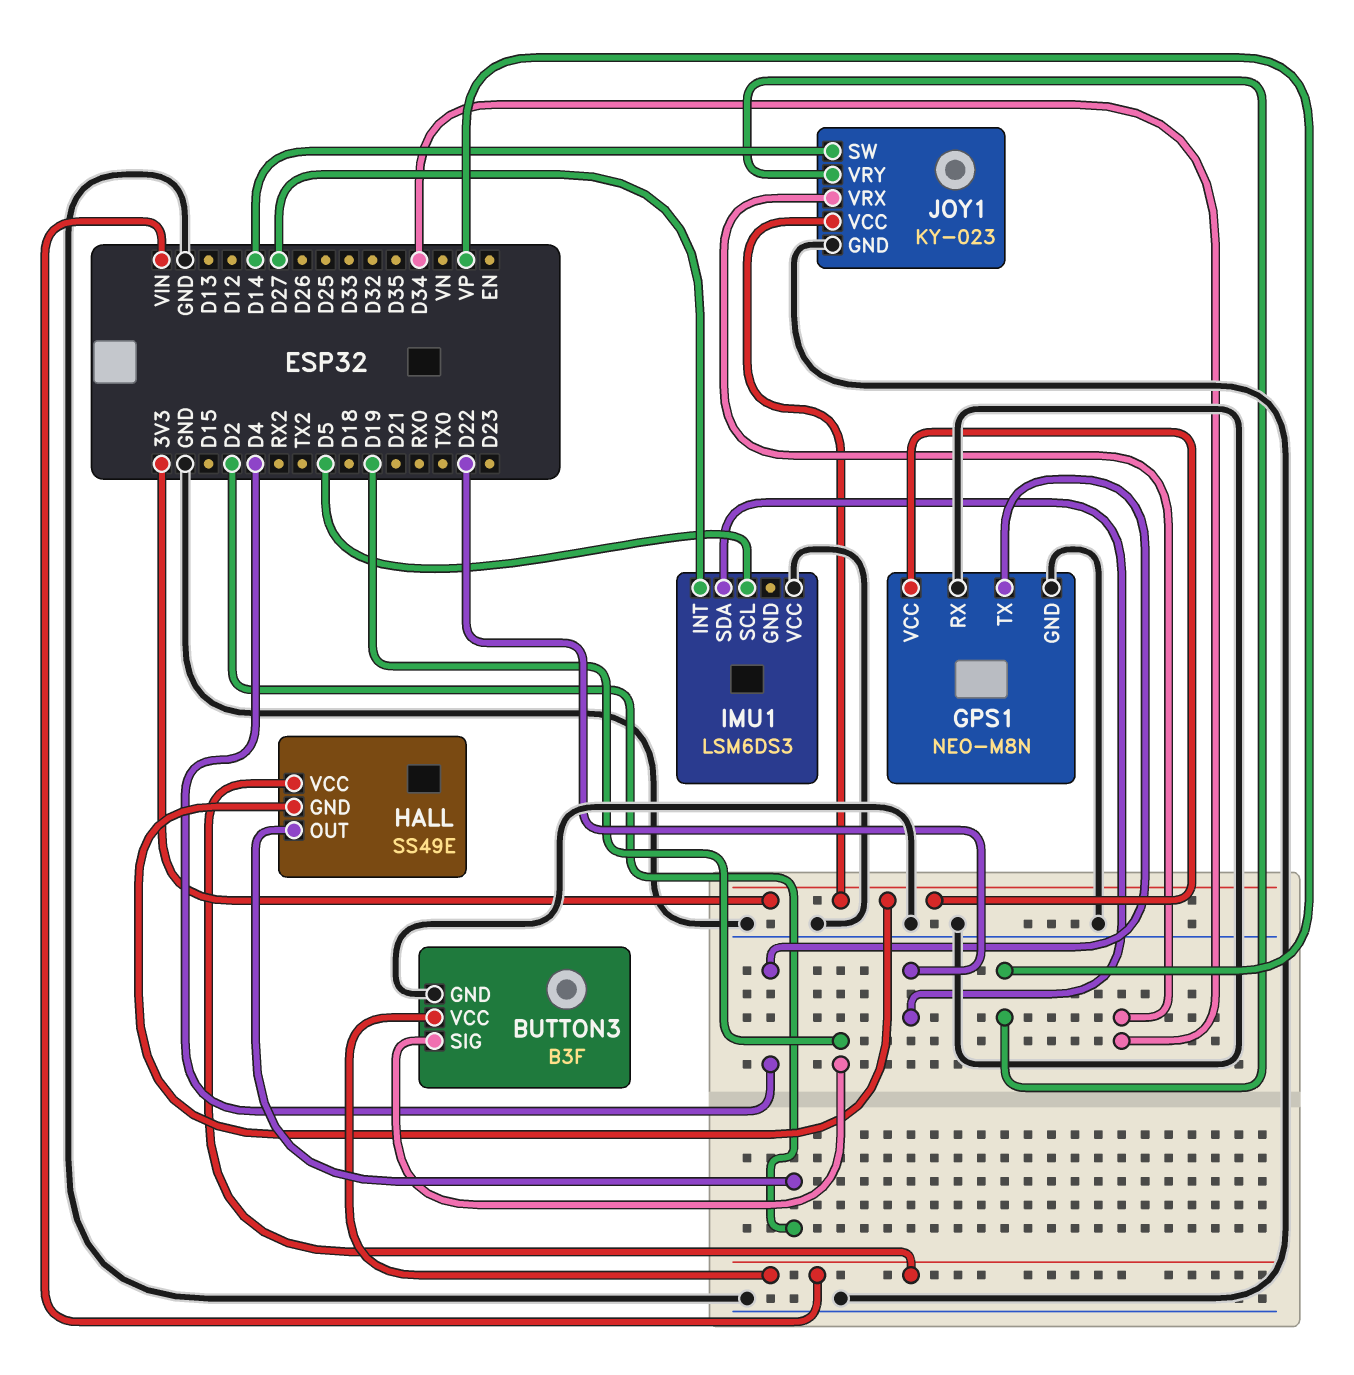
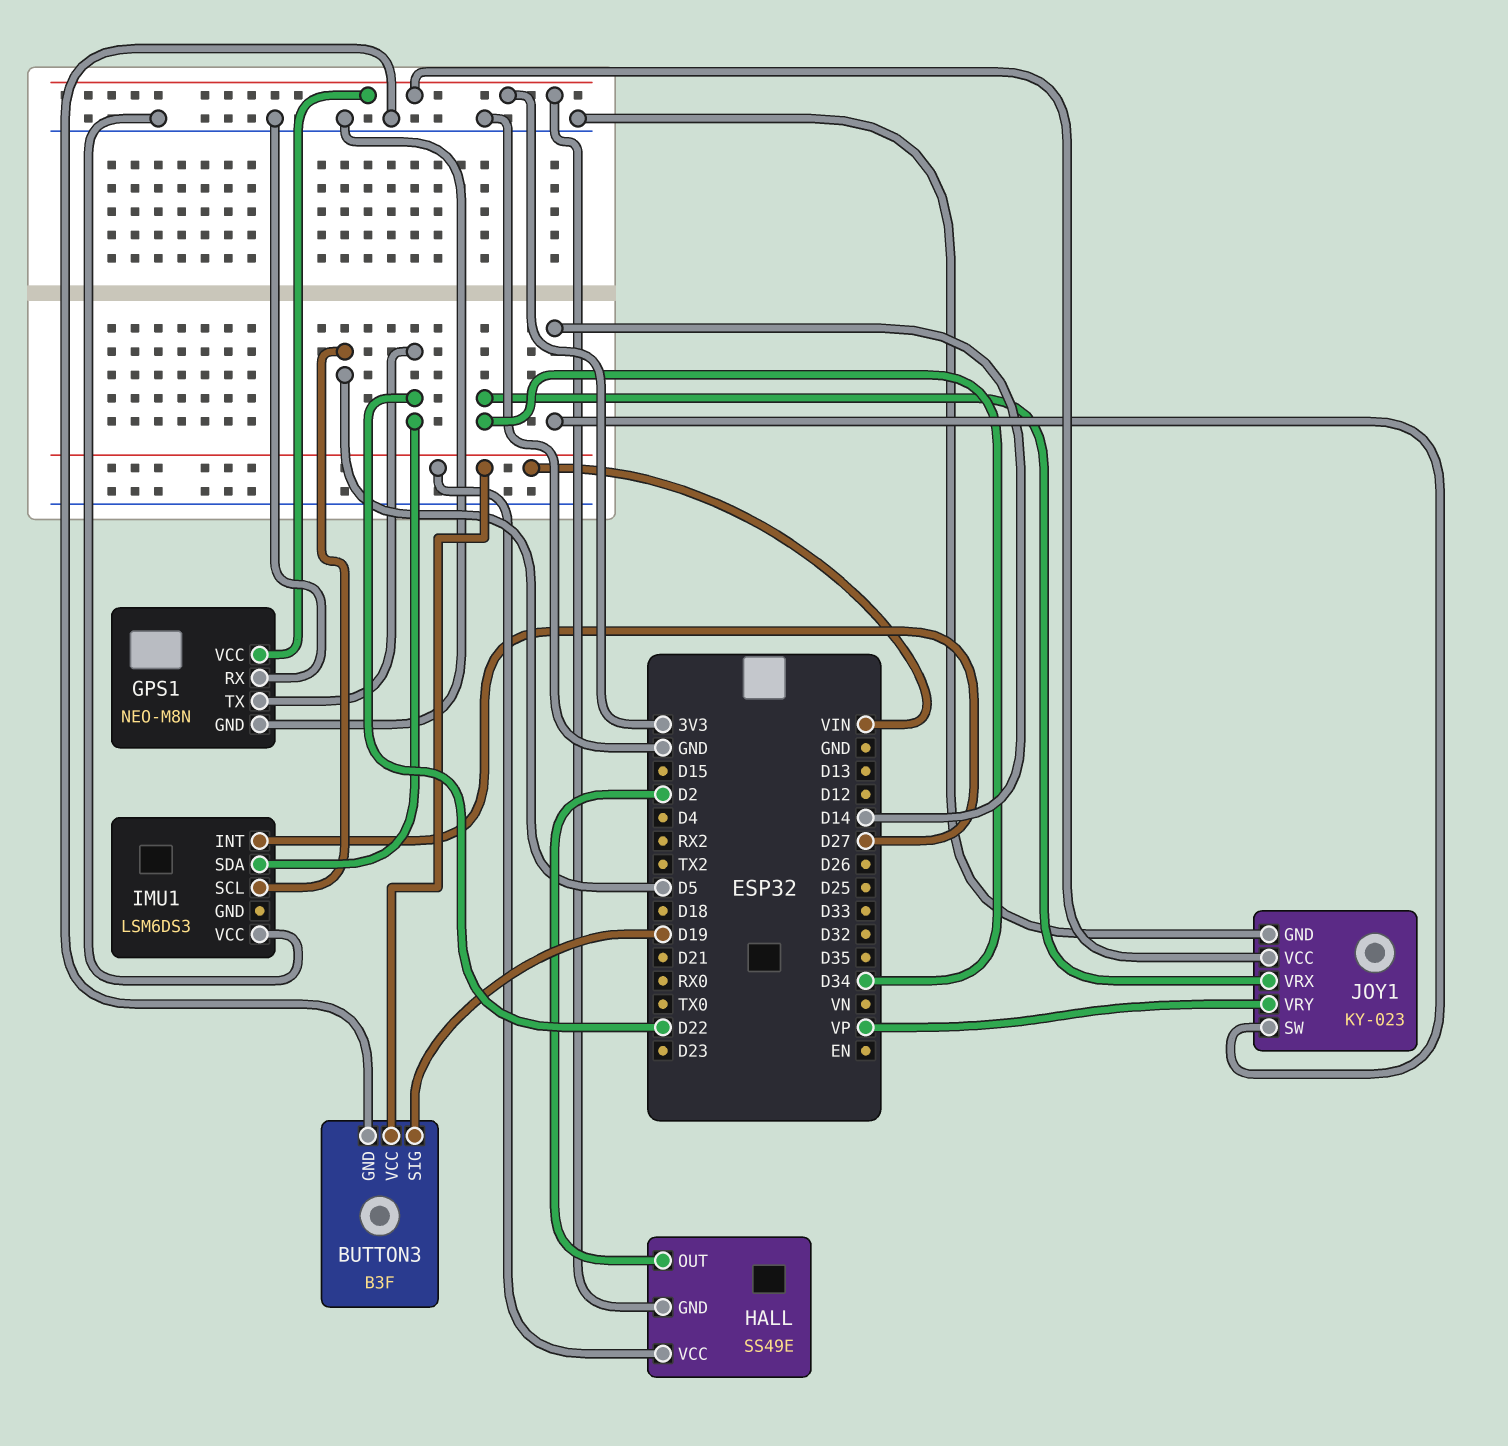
GPS1 pin TX: D4 -> D22

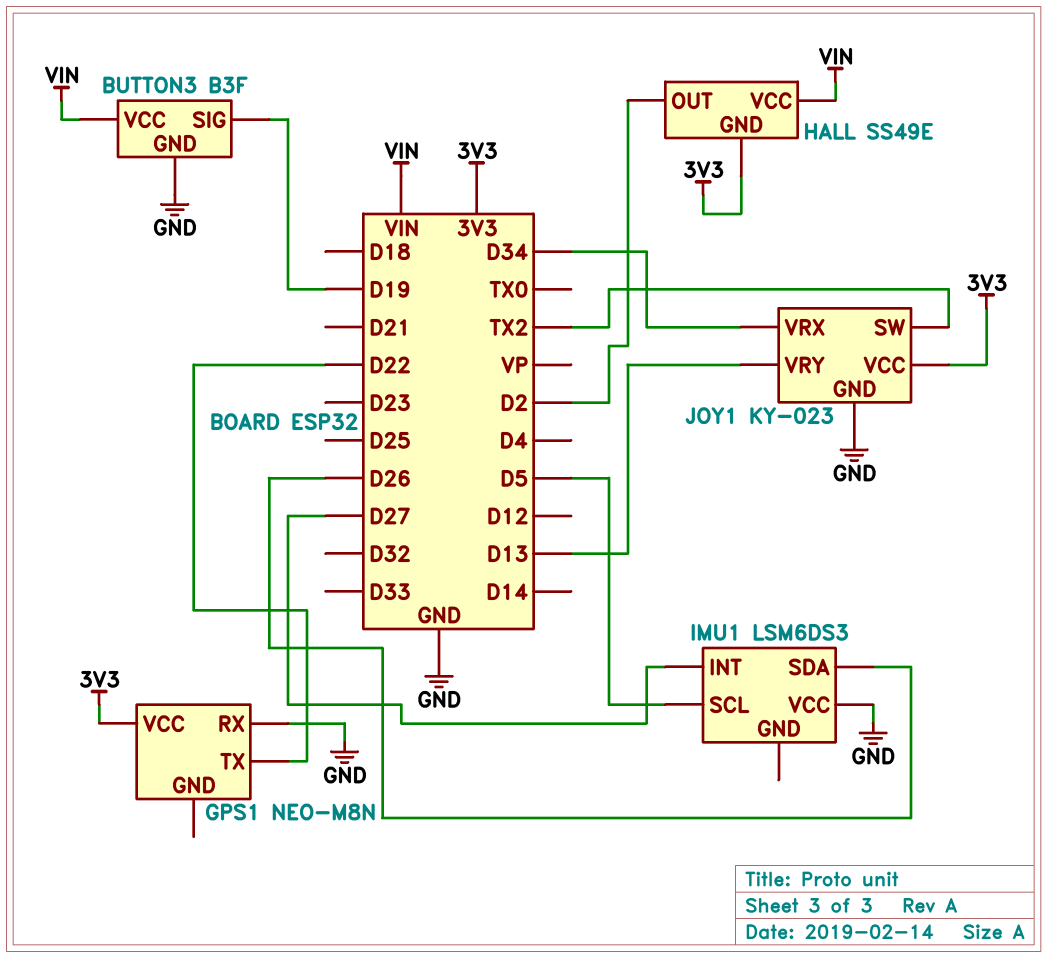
GPS1 pin GND: GND -> none
IMU1 pin SDA: D22 -> D26
JOY1 pin SW: D14 -> TX2
JOY1 pin VRY: VP -> D13

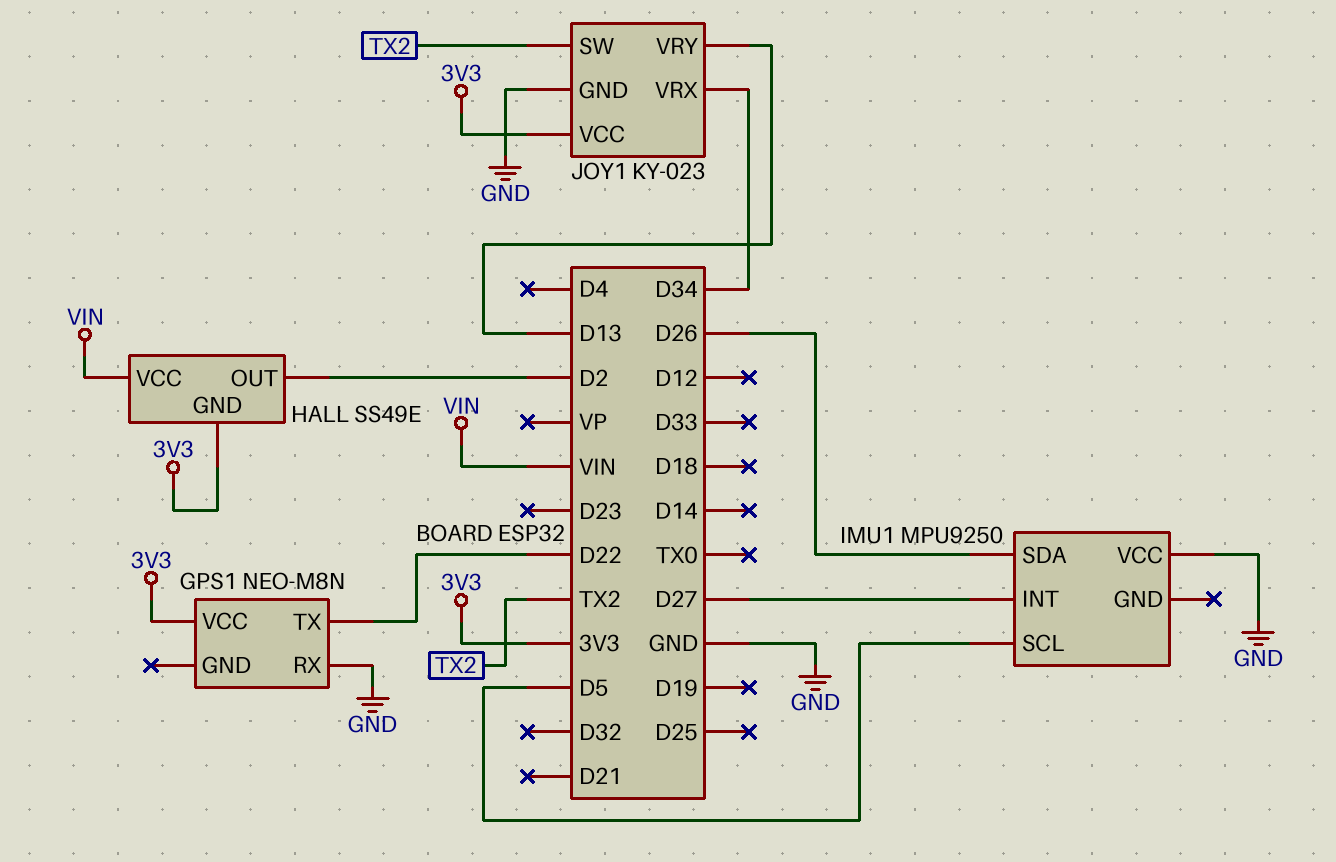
BUTTON3: B3F -> none
BUTTON3 pin GND: GND -> none
BUTTON3 pin SIG: D19 -> none
BUTTON3 pin VCC: VIN -> none
IMU1: LSM6DS3 -> MPU9250

